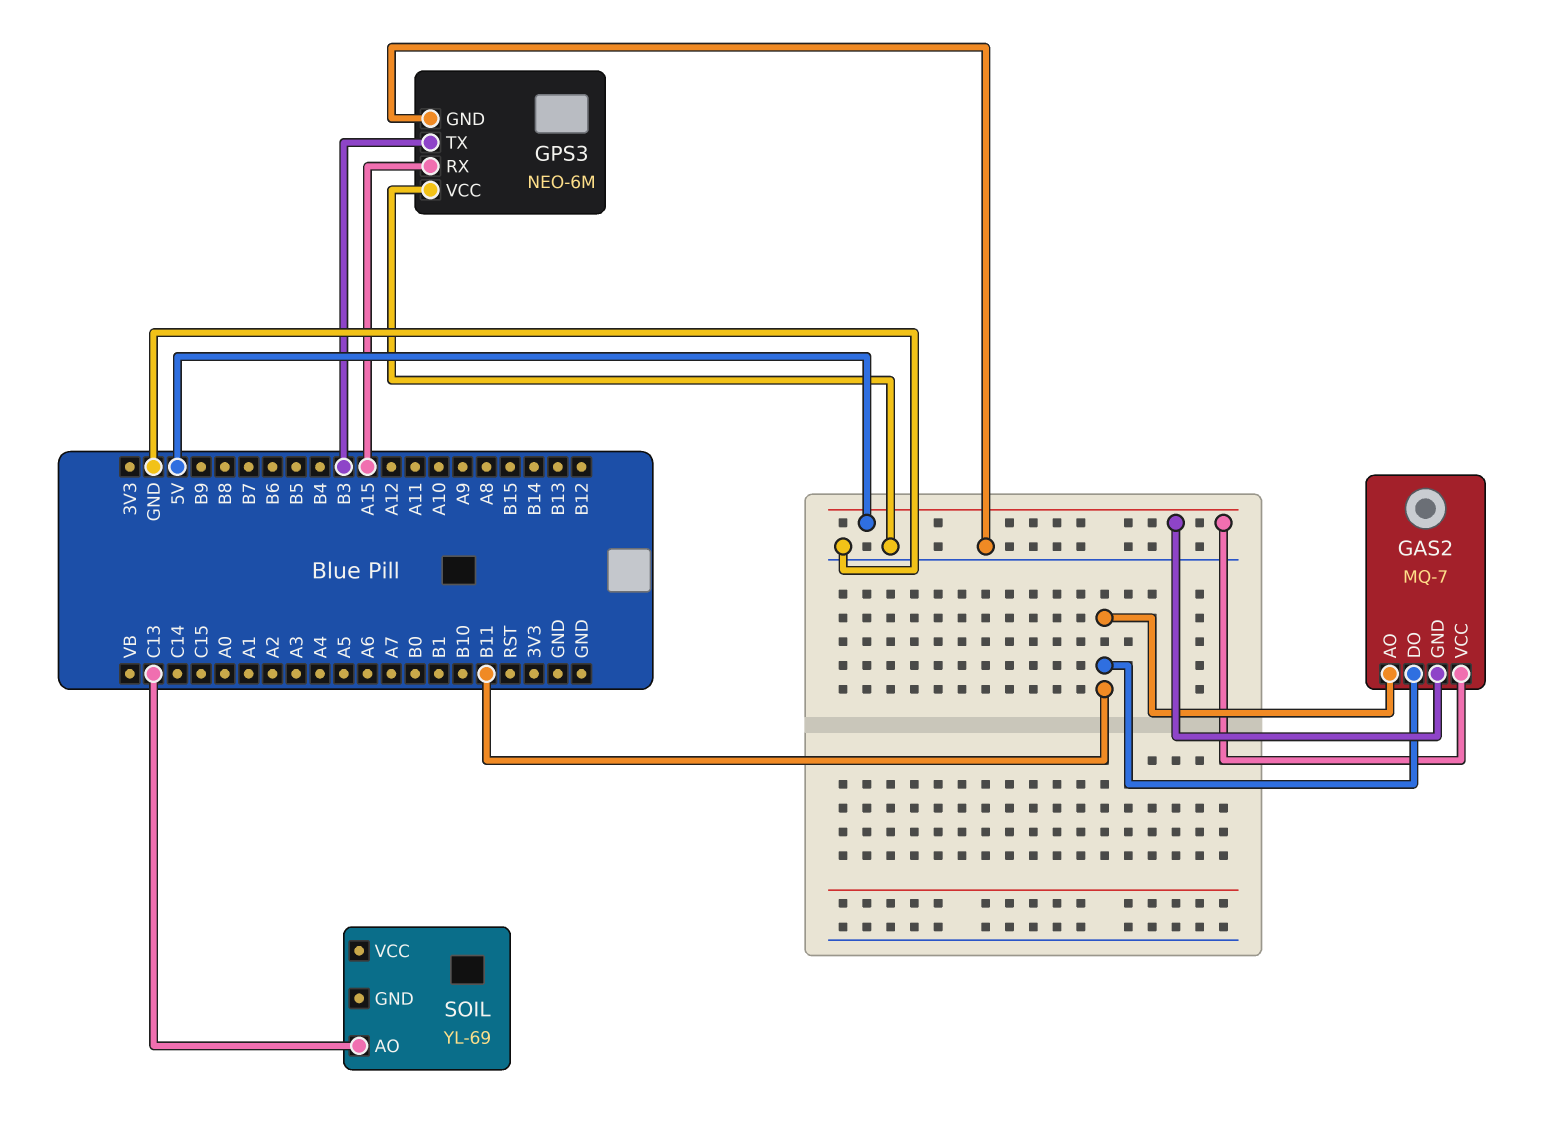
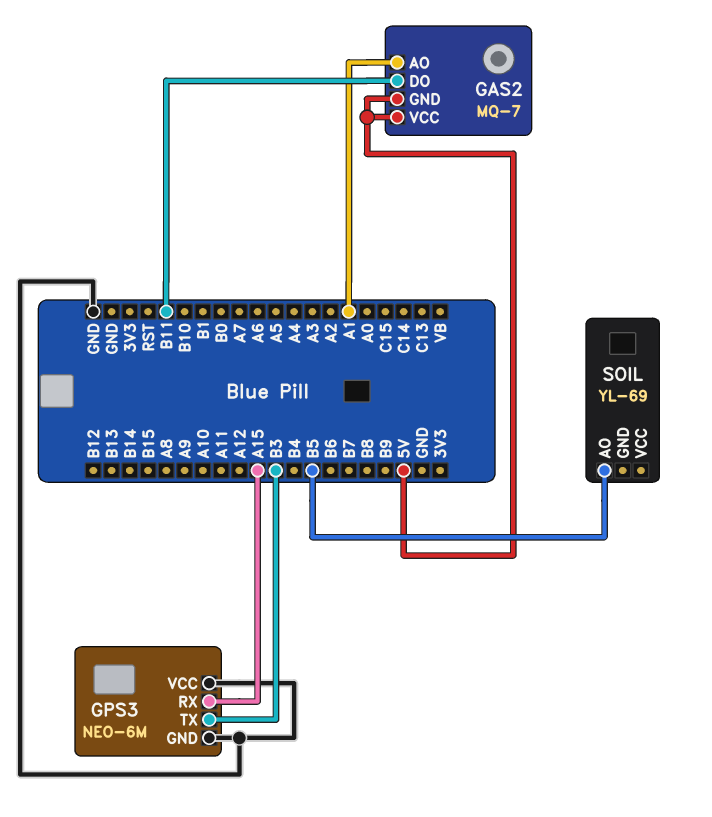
GAS2 pin AO: B11 -> A1
SOIL pin AO: C13 -> B5

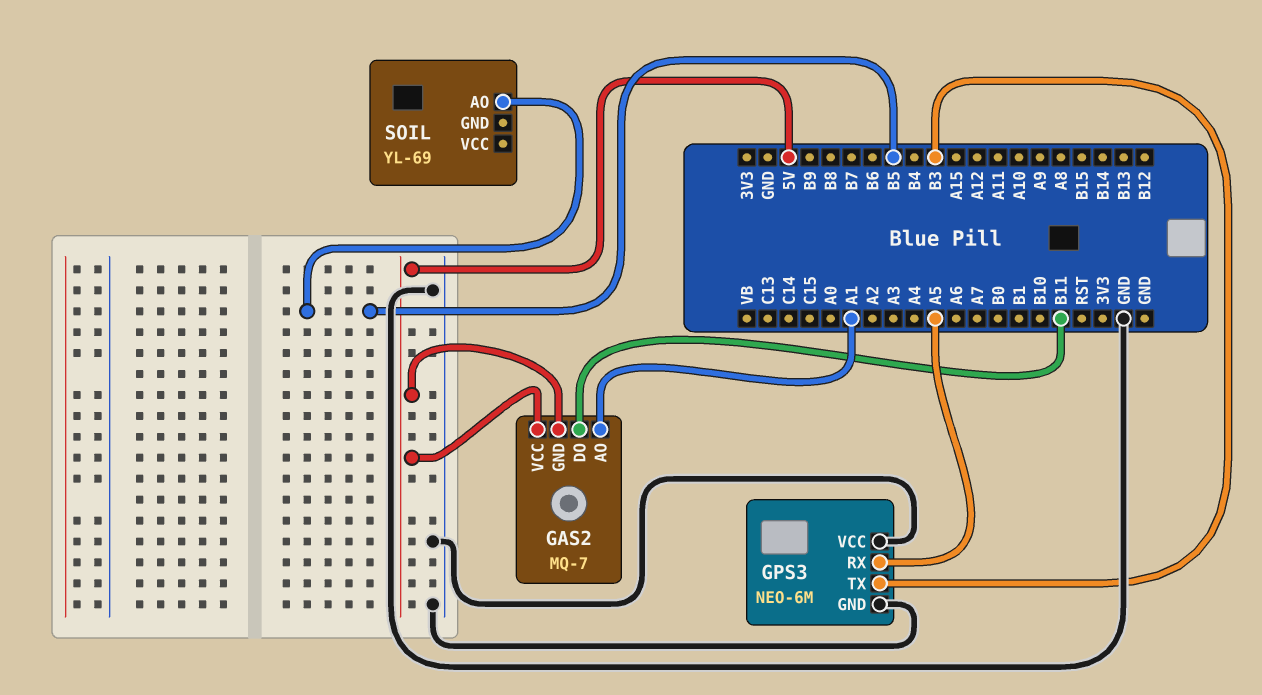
GPS3 pin RX: A15 -> A5

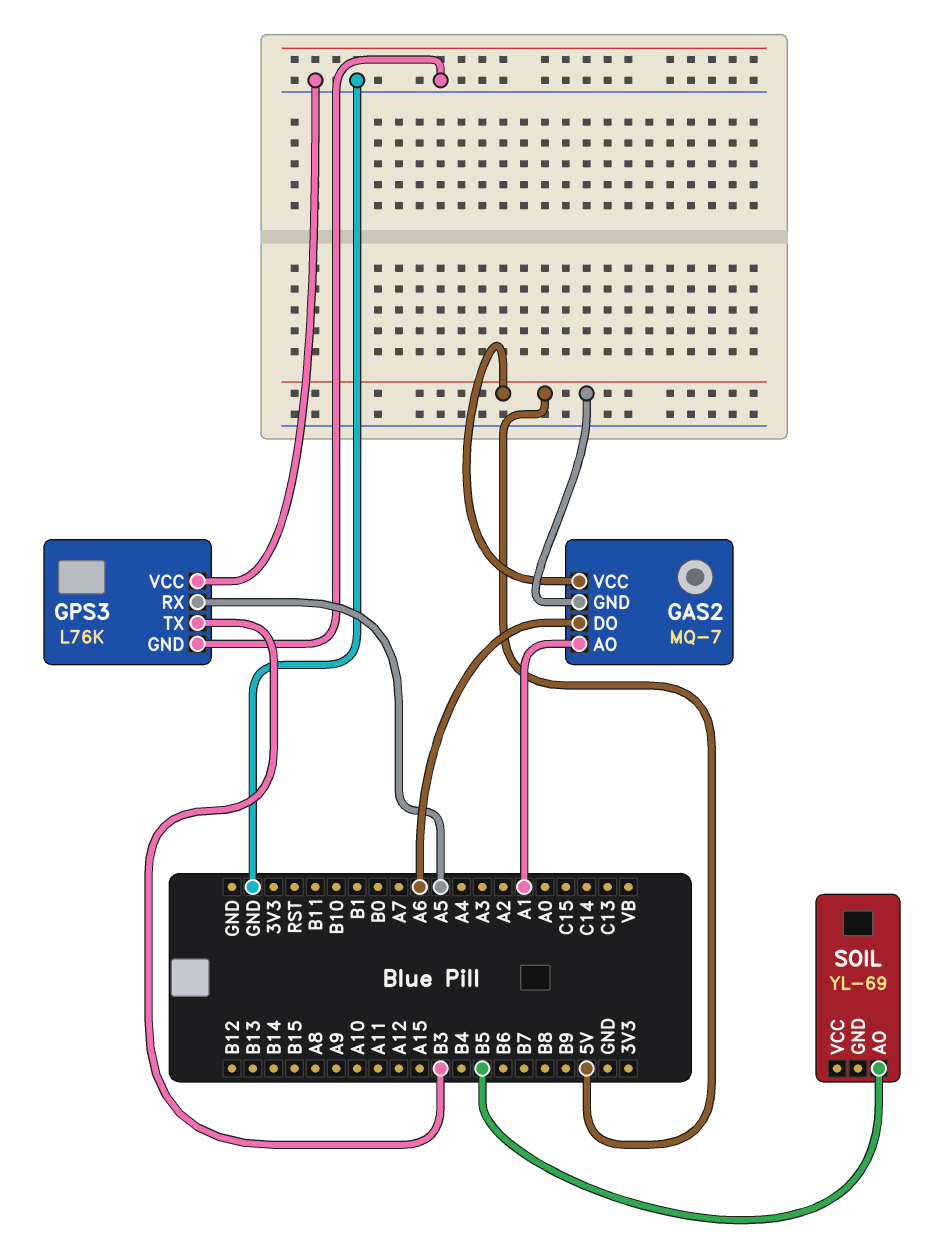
GAS2 pin DO: B11 -> A6
GPS3: NEO-6M -> L76K

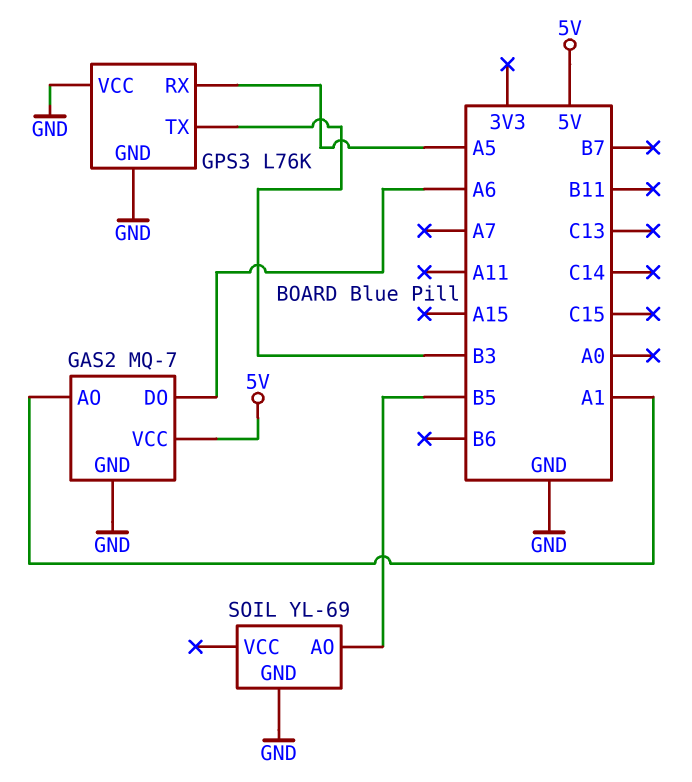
GAS2 pin GND: 5V -> GND
SOIL pin GND: none -> GND

